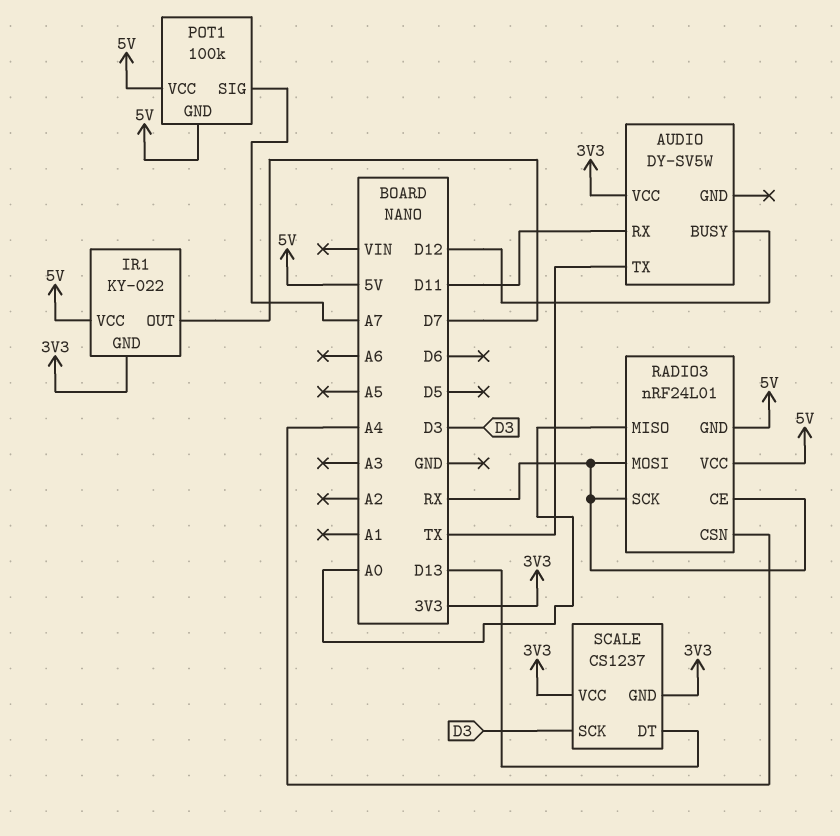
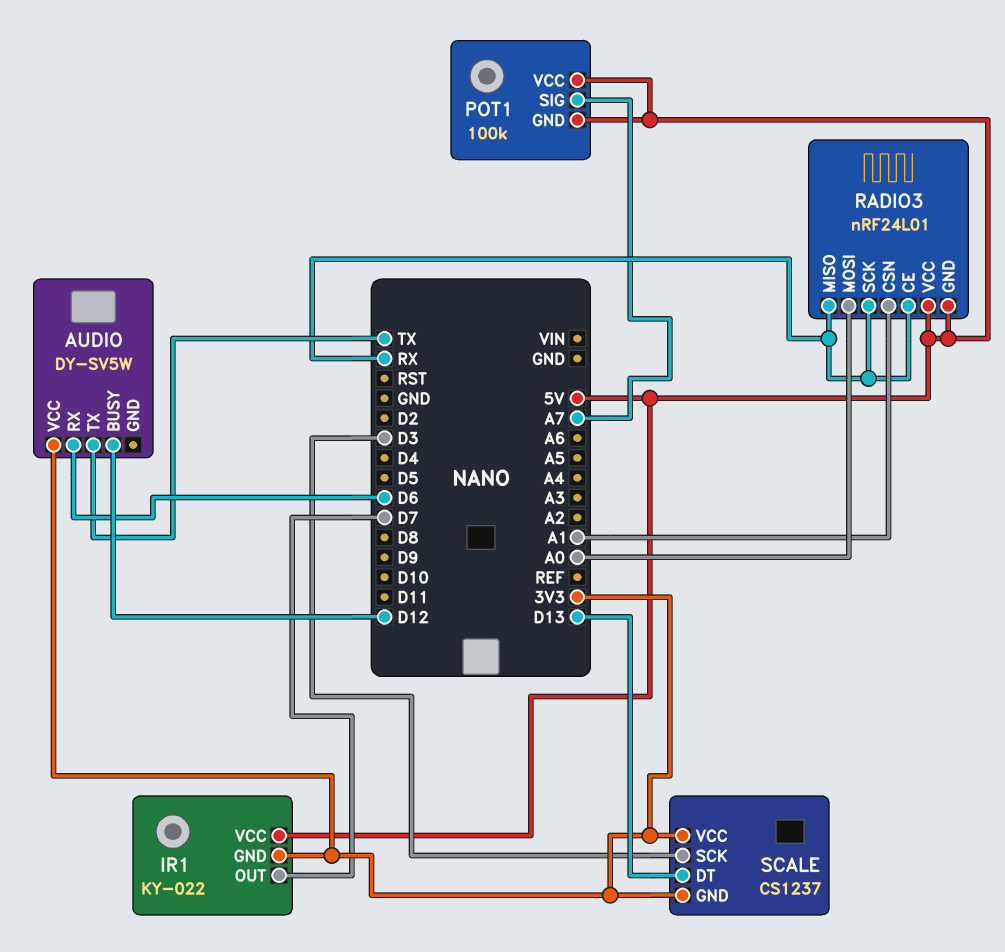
AUDIO pin RX: D11 -> D6
RADIO3 pin CSN: A4 -> A1
RADIO3 pin MISO: A0 -> RX
RADIO3 pin MOSI: RX -> A0

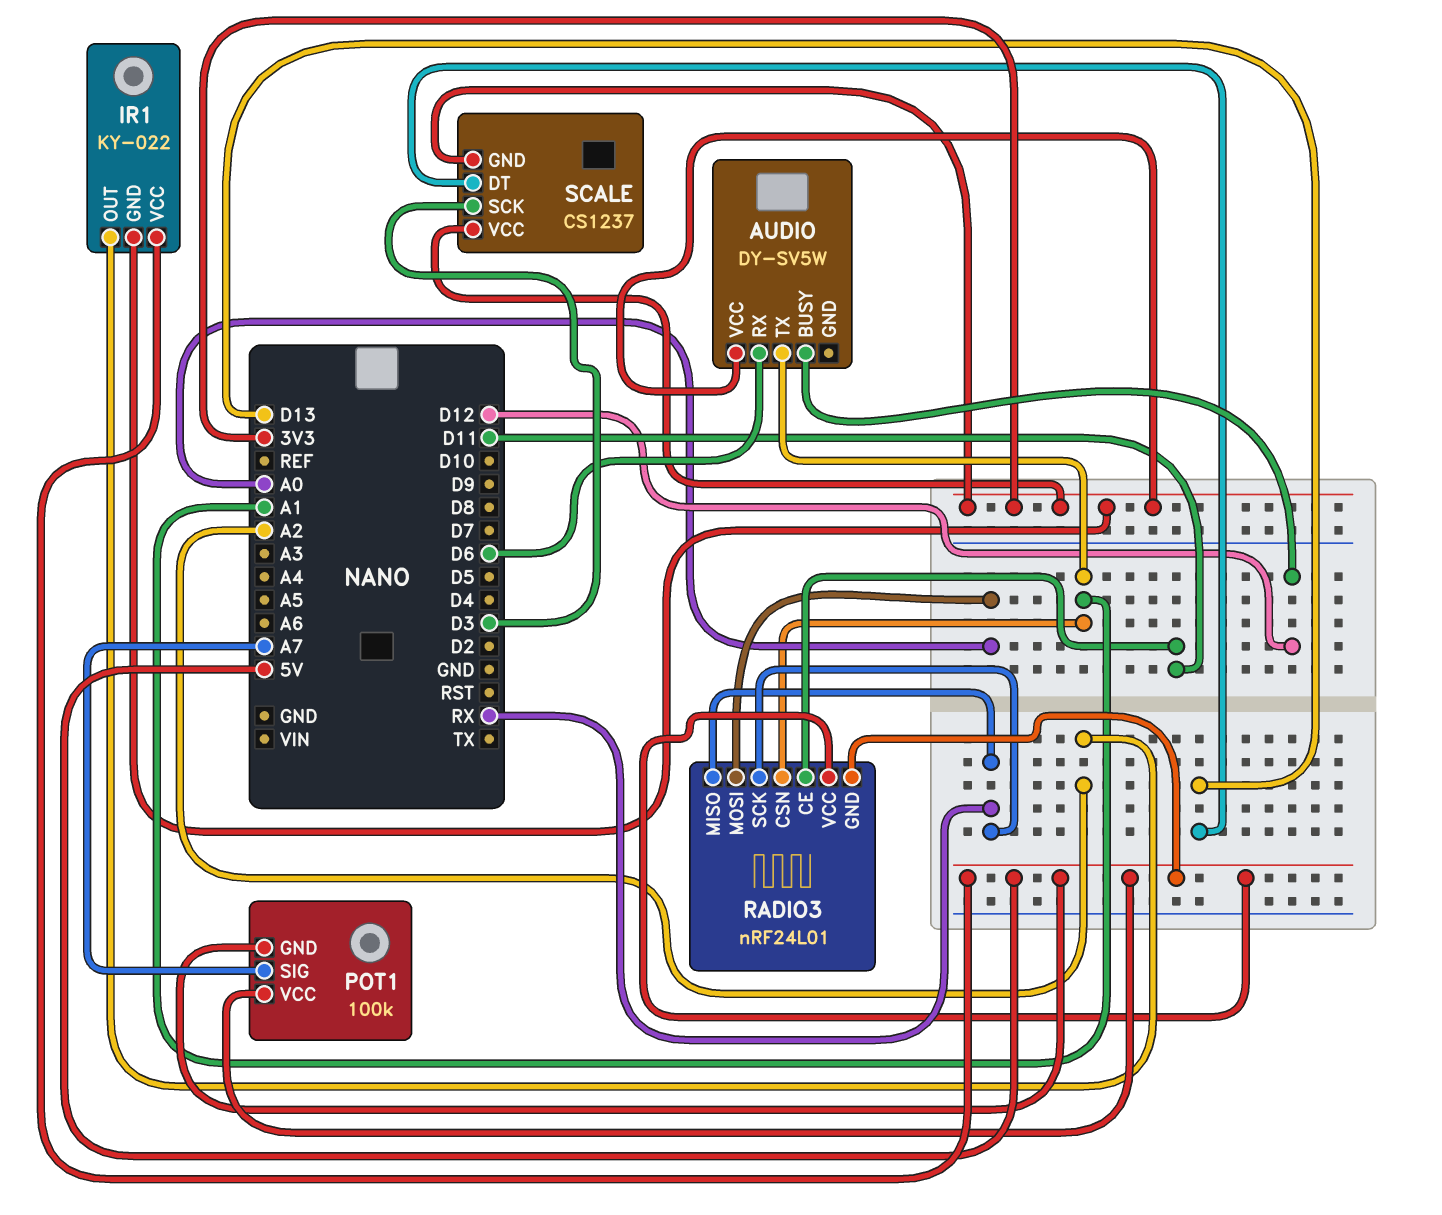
AUDIO pin TX: TX -> A1
IR1 pin OUT: D7 -> A2
RADIO3 pin CE: RX -> D11

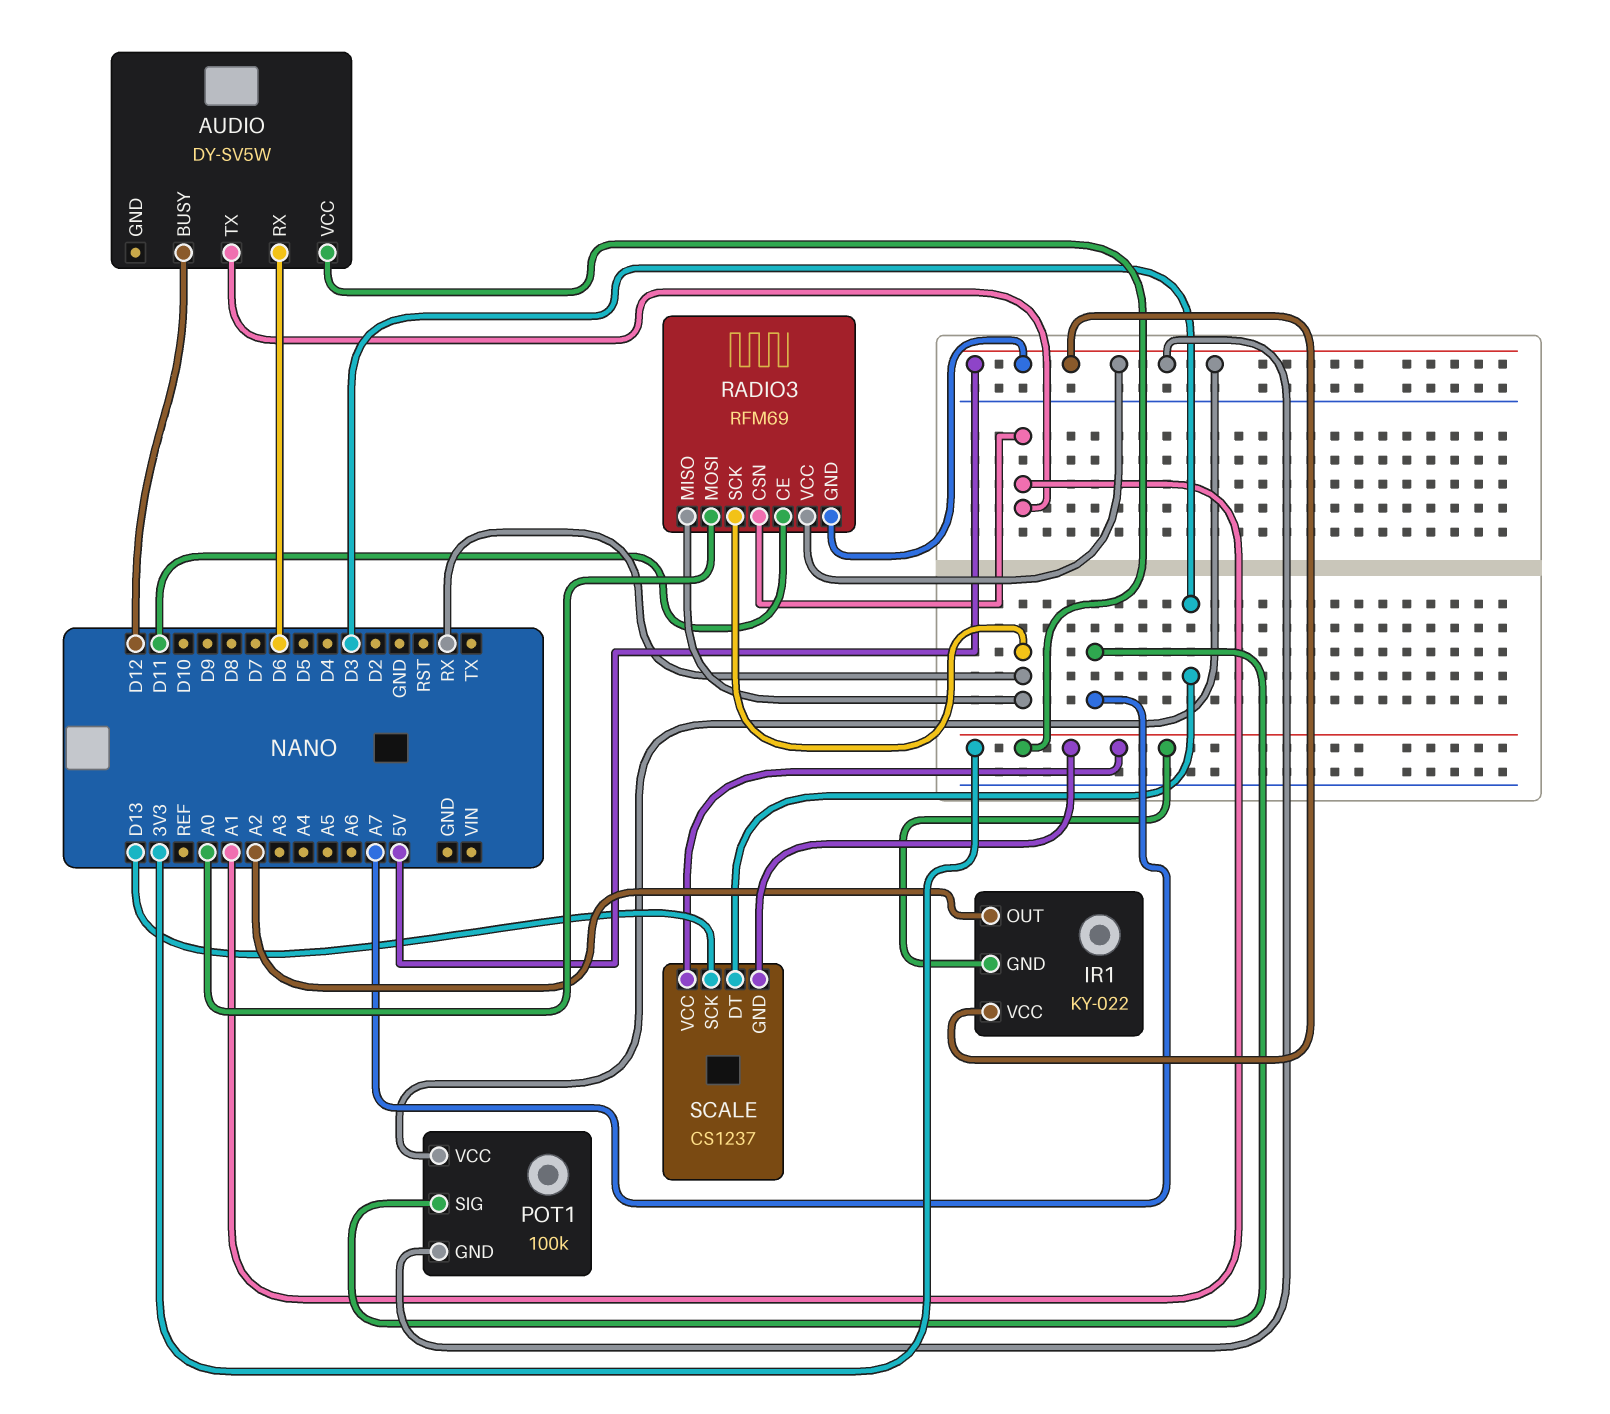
RADIO3: nRF24L01 -> RFM69
SCALE pin DT: D13 -> D3
SCALE pin SCK: D3 -> D13

